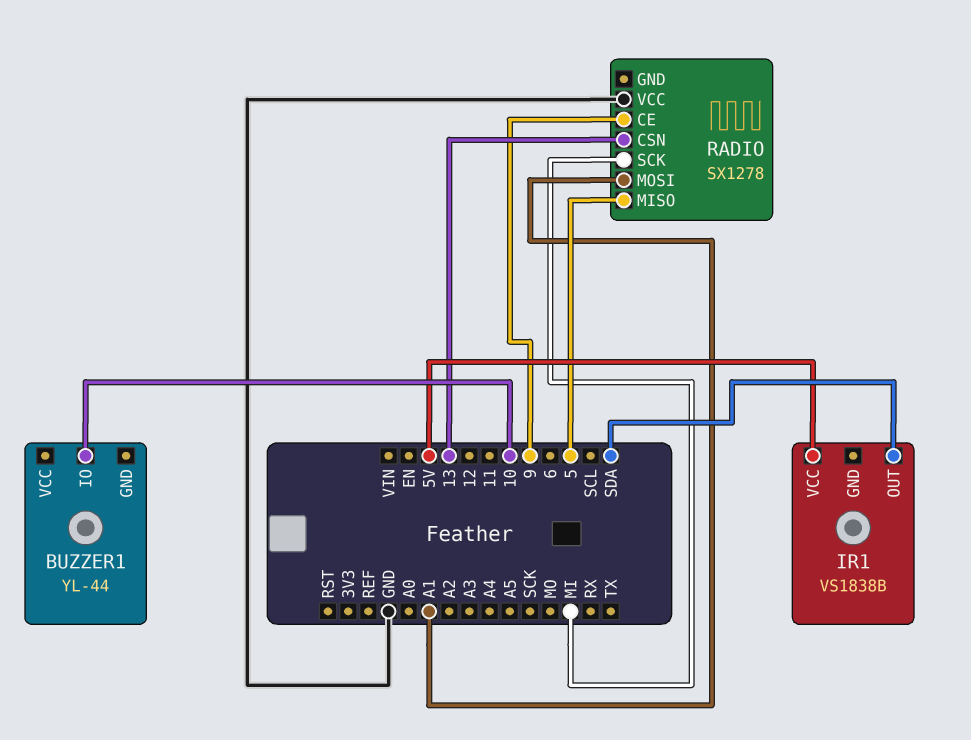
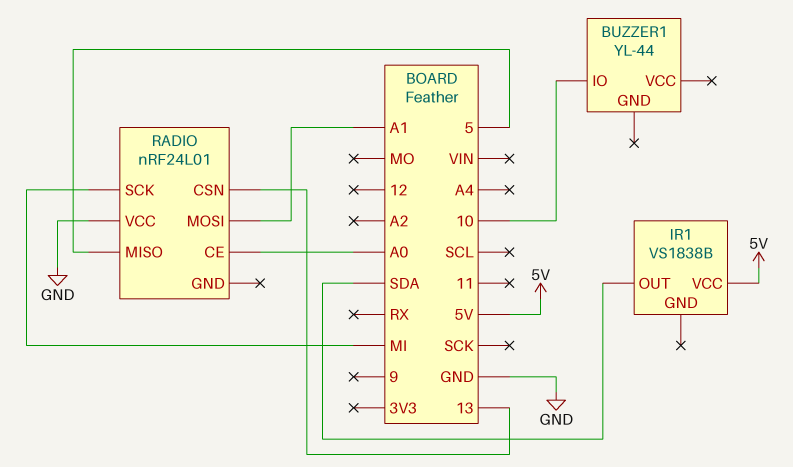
RADIO: SX1278 -> nRF24L01
RADIO pin CE: 9 -> A0

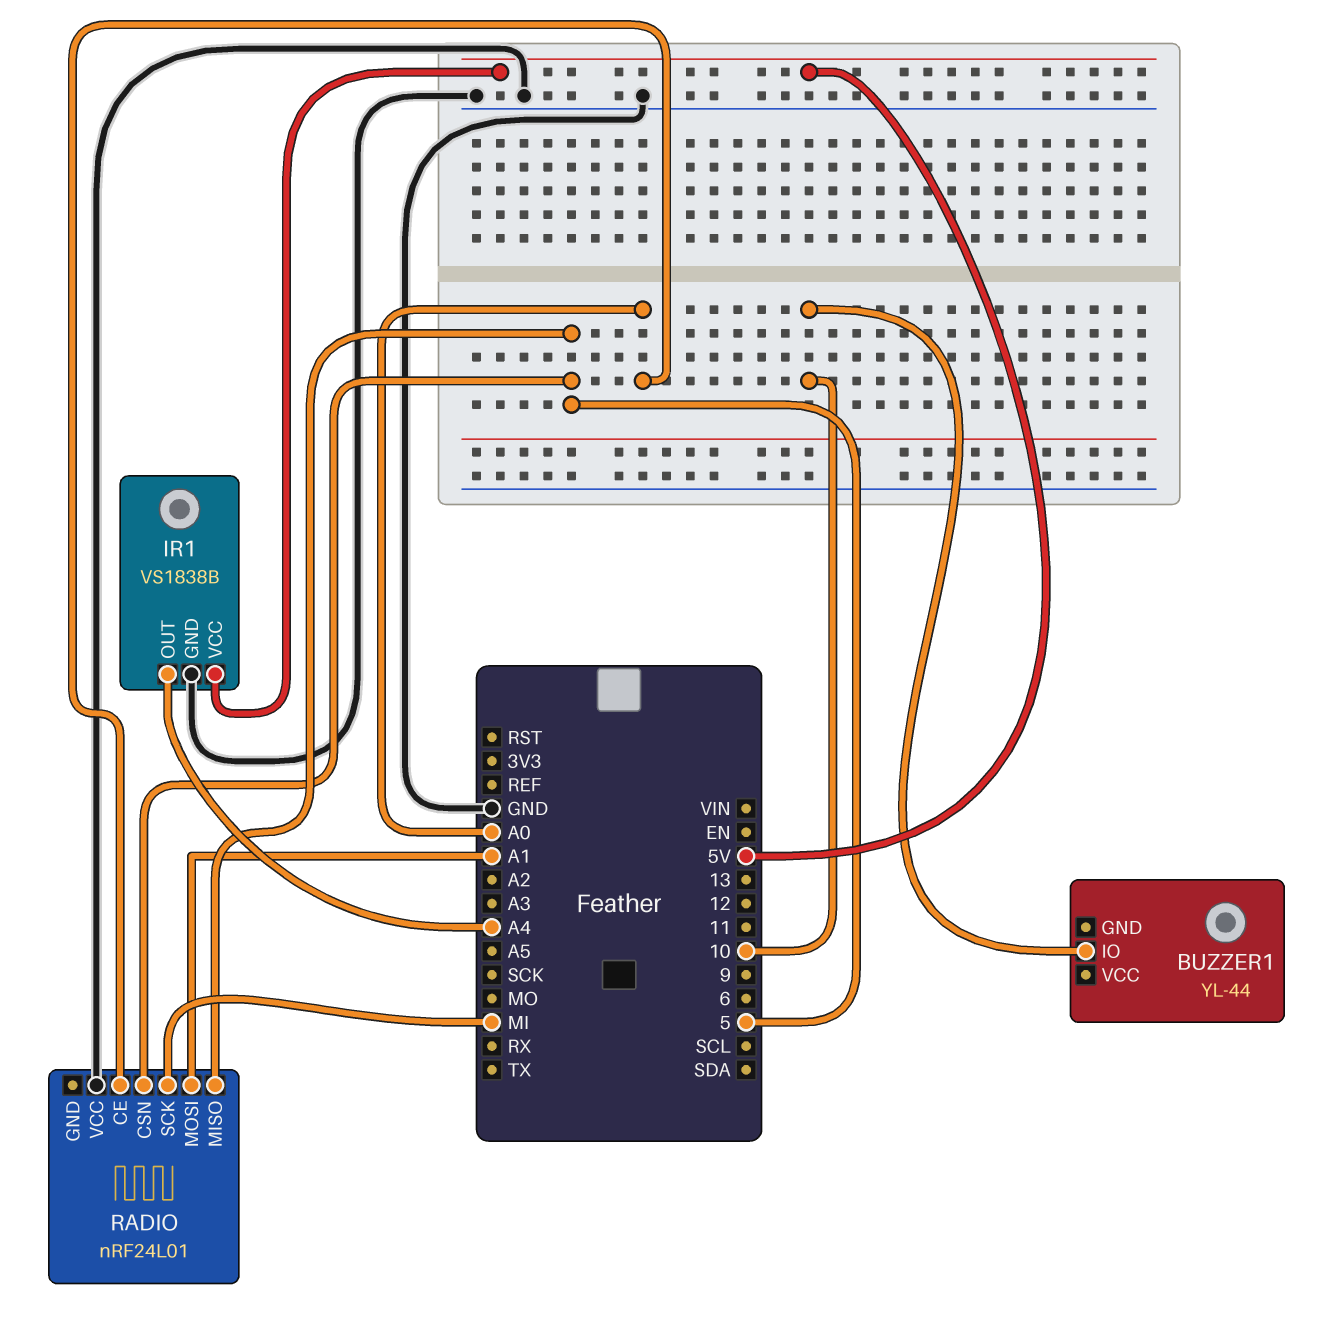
IR1 pin GND: none -> GND
IR1 pin OUT: SDA -> A4
RADIO pin CSN: 13 -> 5

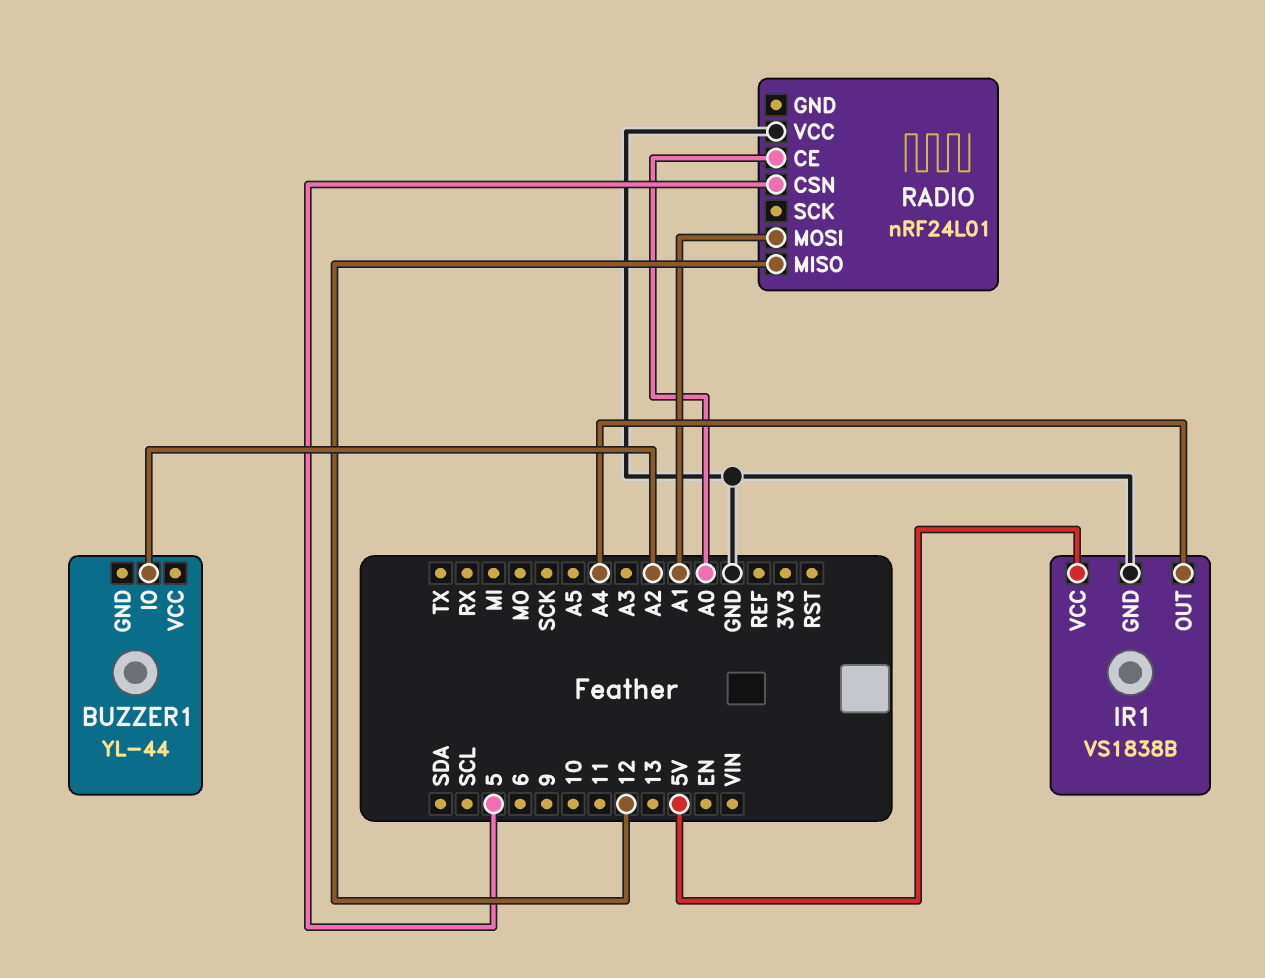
BUZZER1 pin IO: 10 -> A2
RADIO pin MISO: 5 -> 12
RADIO pin SCK: MI -> none

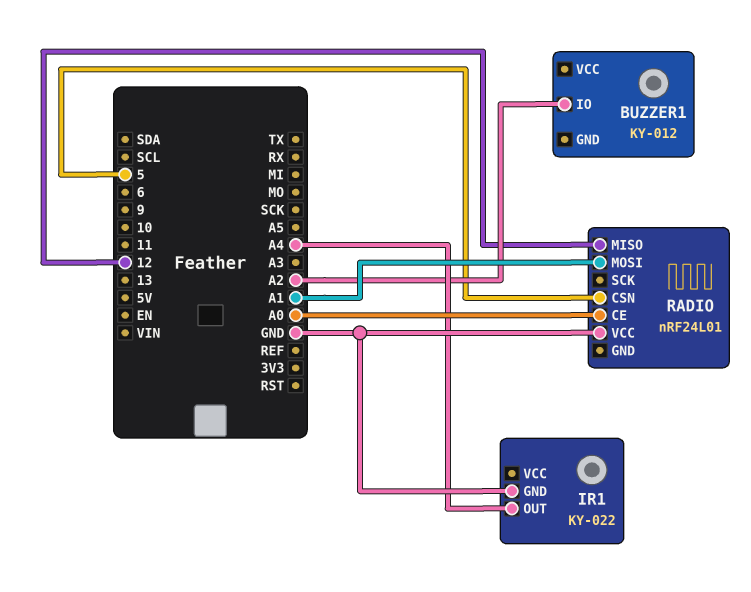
BUZZER1: YL-44 -> KY-012
IR1: VS1838B -> KY-022
IR1 pin VCC: 5V -> none

